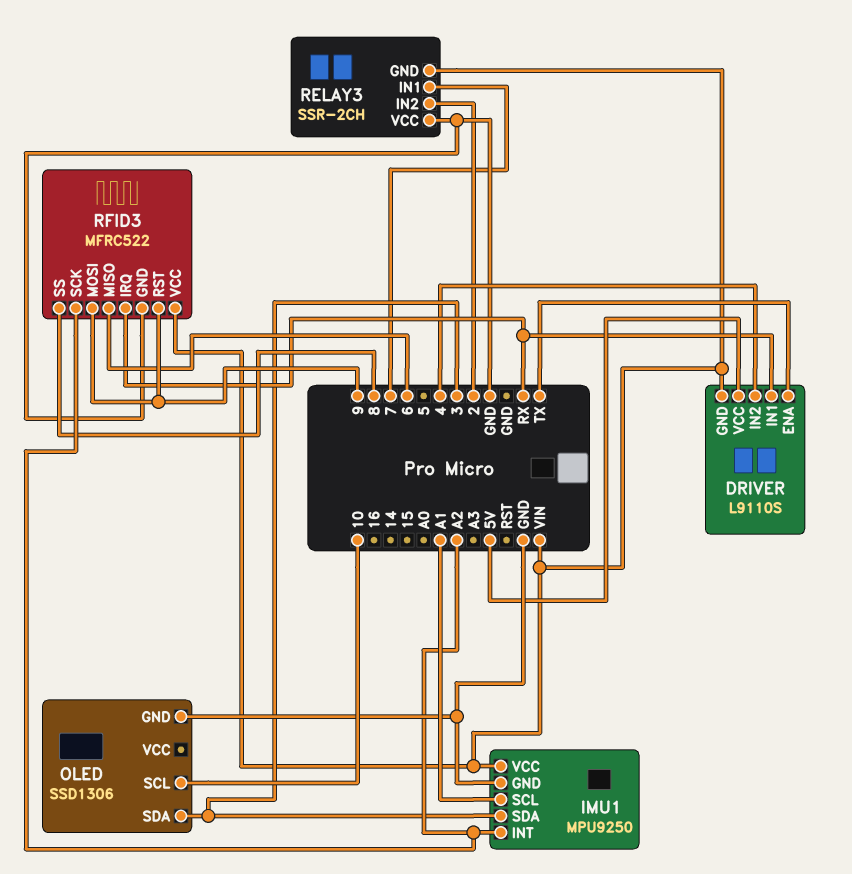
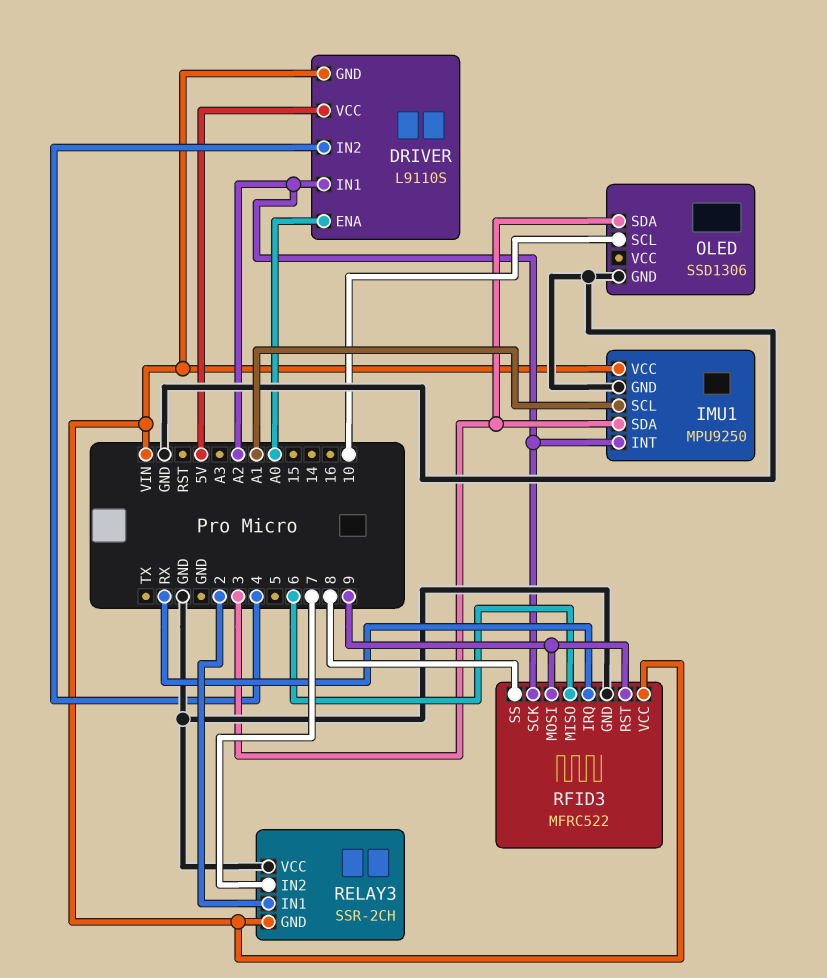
DRIVER pin ENA: TX -> A0
DRIVER pin IN1: RX -> A2
RELAY3 pin IN1: 7 -> 2
RELAY3 pin IN2: 2 -> 7

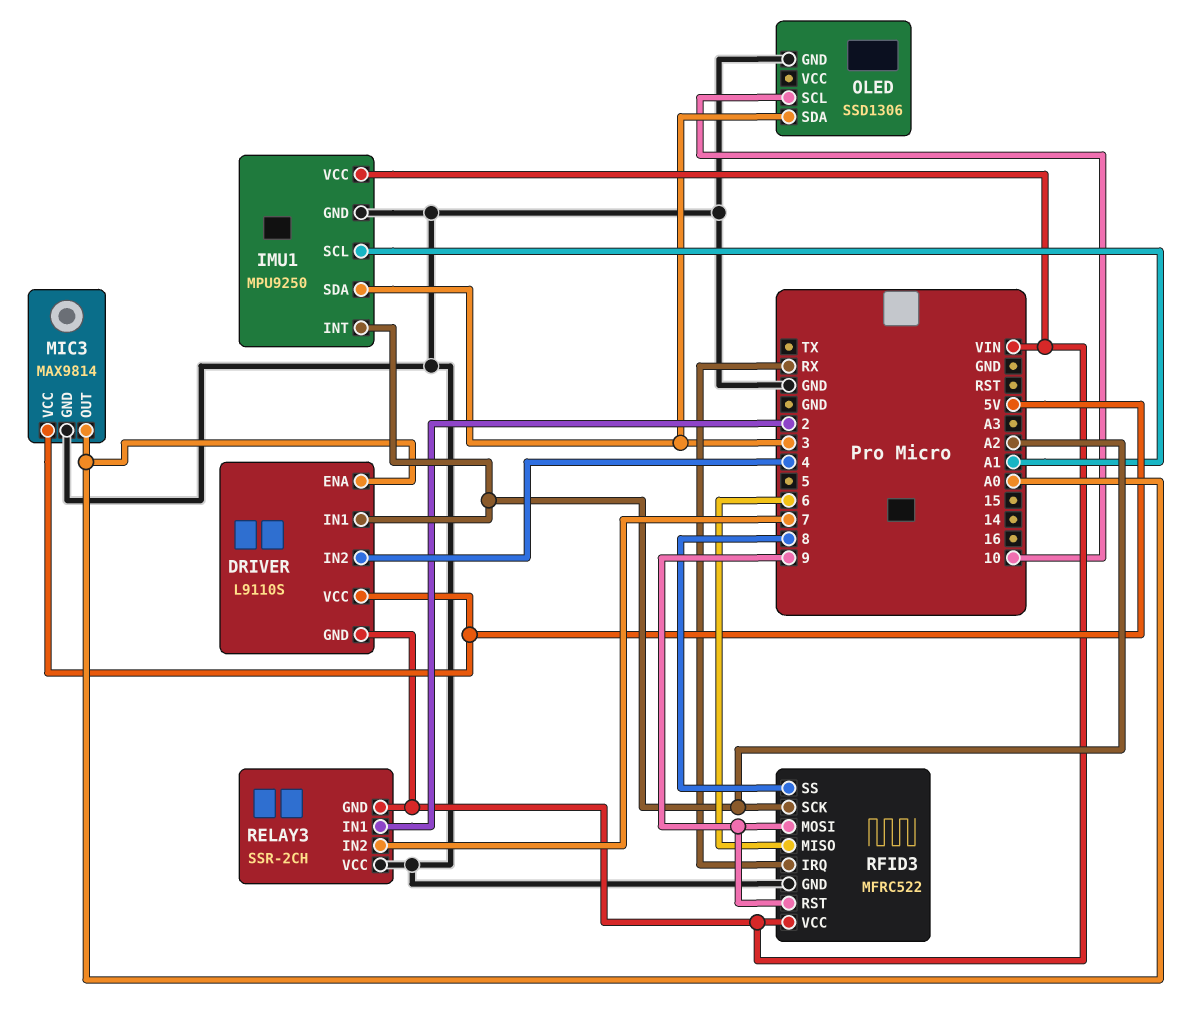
MIC3: none -> MAX9814
MIC3 pin GND: none -> GND
MIC3 pin OUT: none -> A0
MIC3 pin VCC: none -> 5V

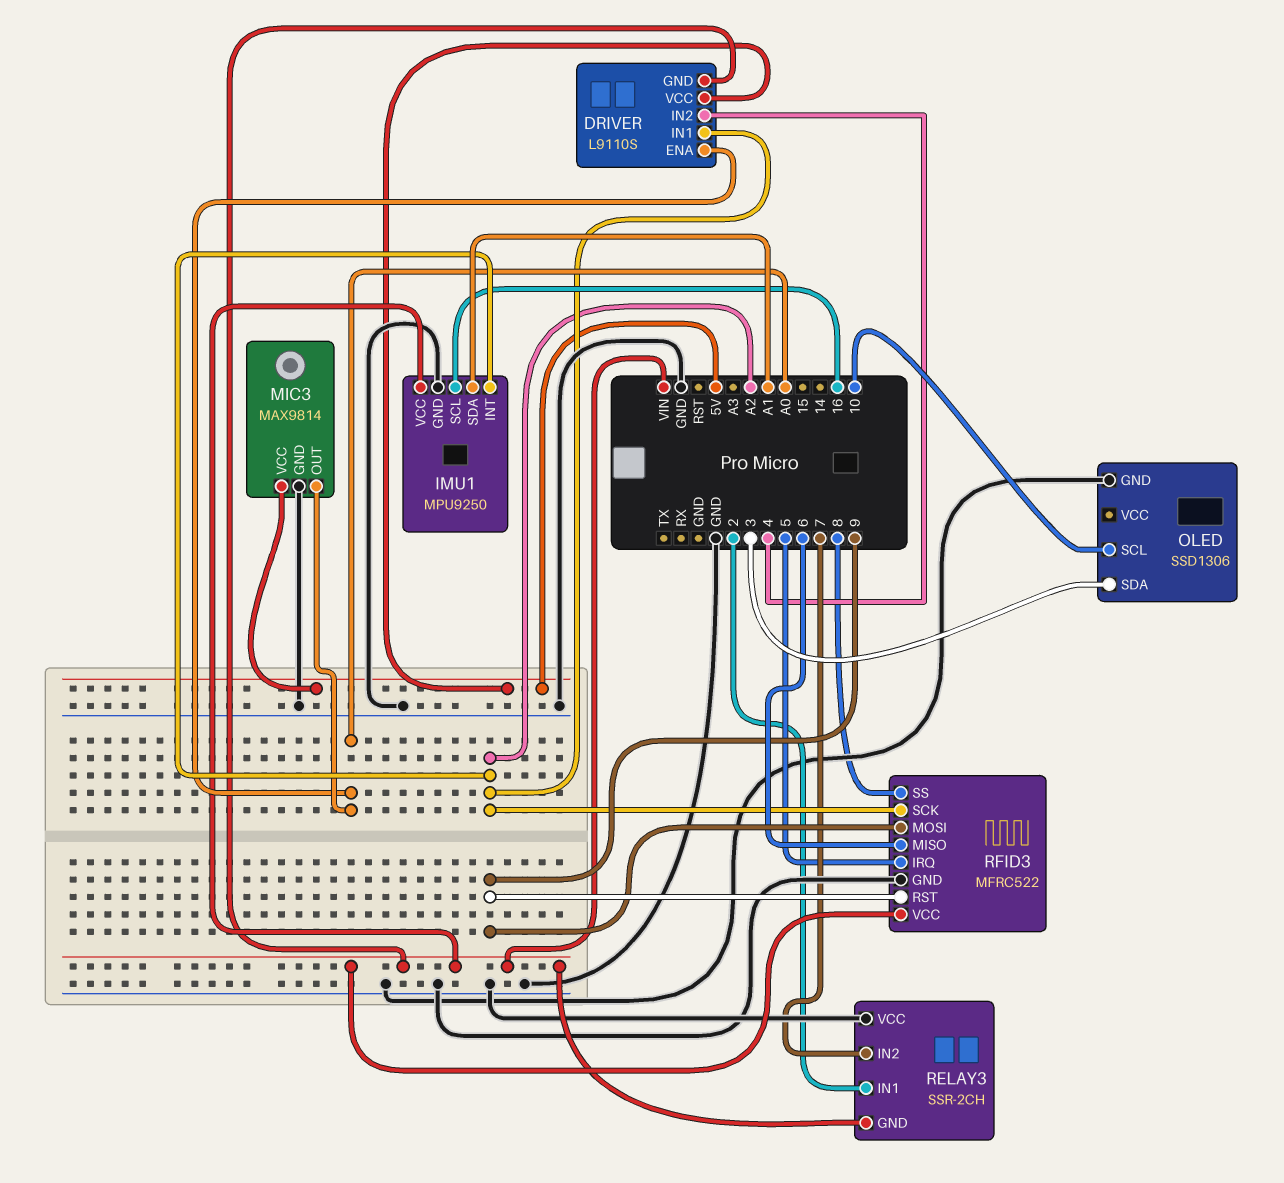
IMU1 pin SCL: A1 -> 16
IMU1 pin SDA: 3 -> A1
RFID3 pin IRQ: RX -> 5

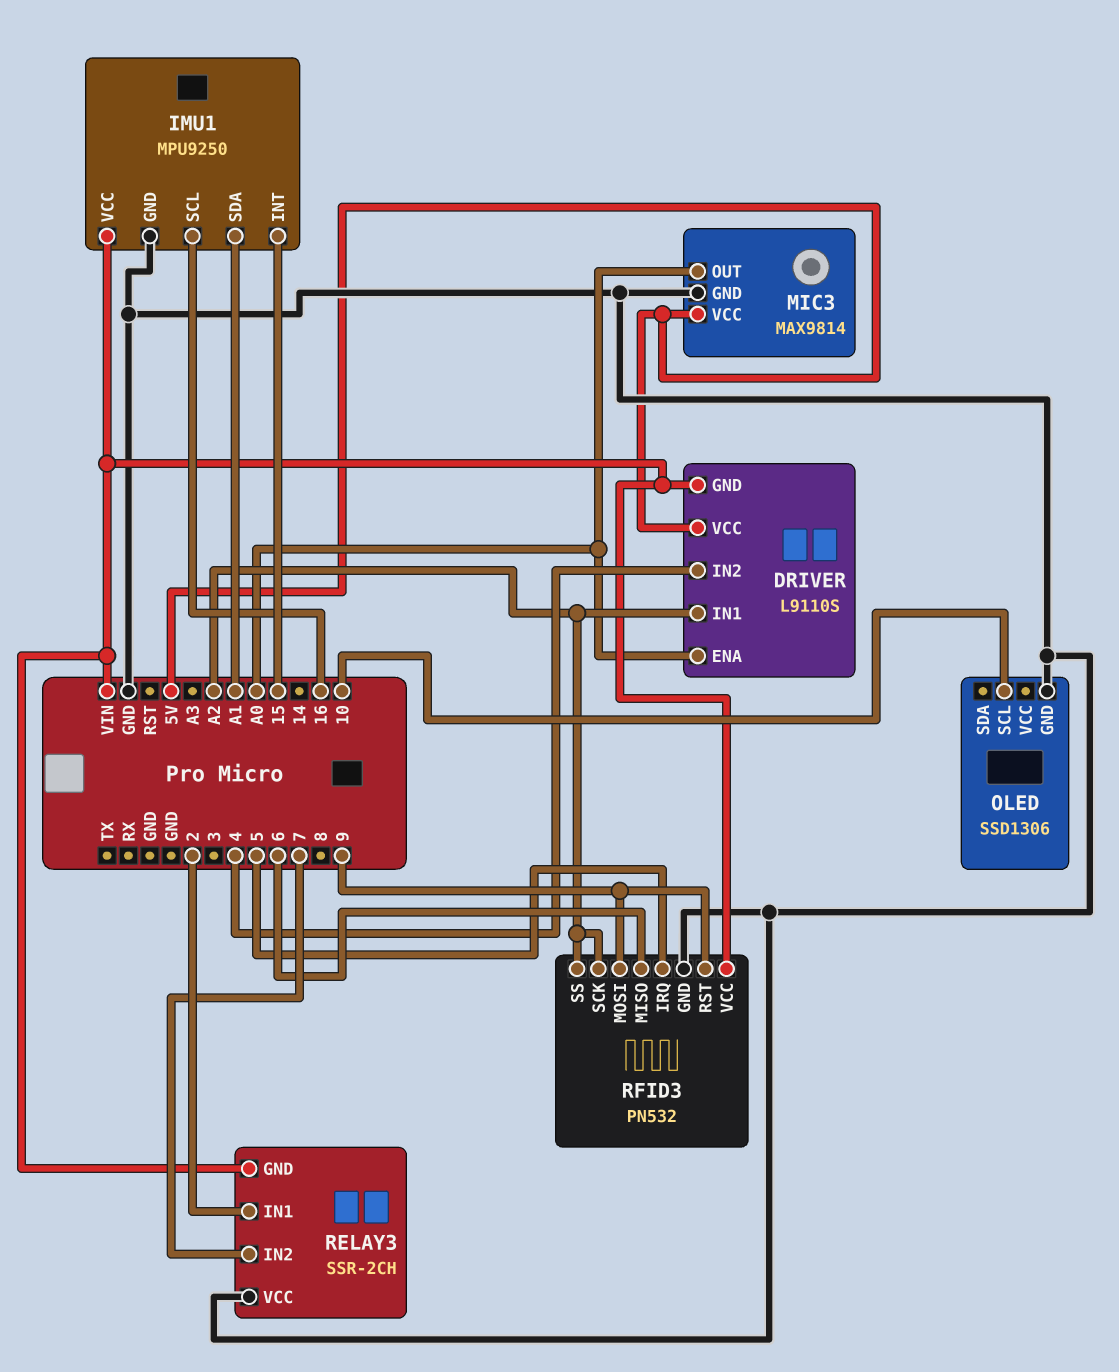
IMU1 pin INT: A2 -> 15
OLED pin SDA: 3 -> none
RFID3: MFRC522 -> PN532
RFID3 pin SS: 8 -> A2

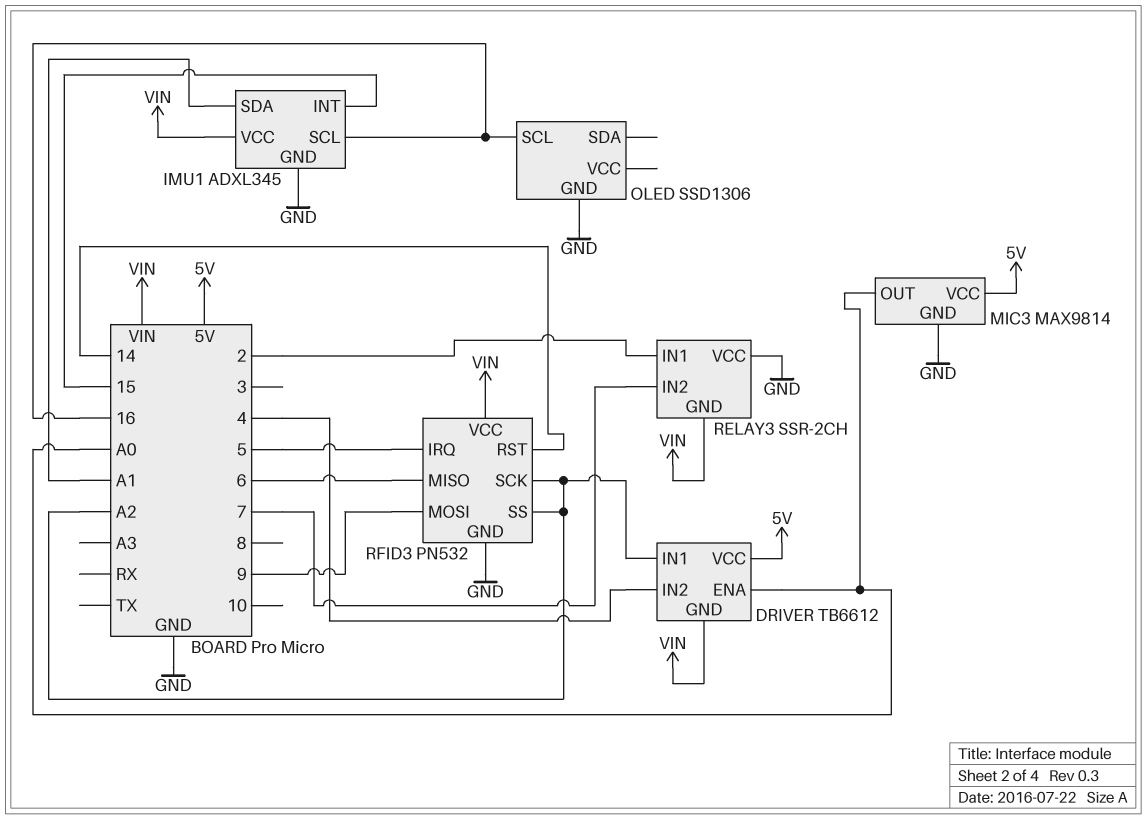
DRIVER: L9110S -> TB6612
IMU1: MPU9250 -> ADXL345
OLED pin SCL: 10 -> 16
RFID3 pin RST: 9 -> 14

